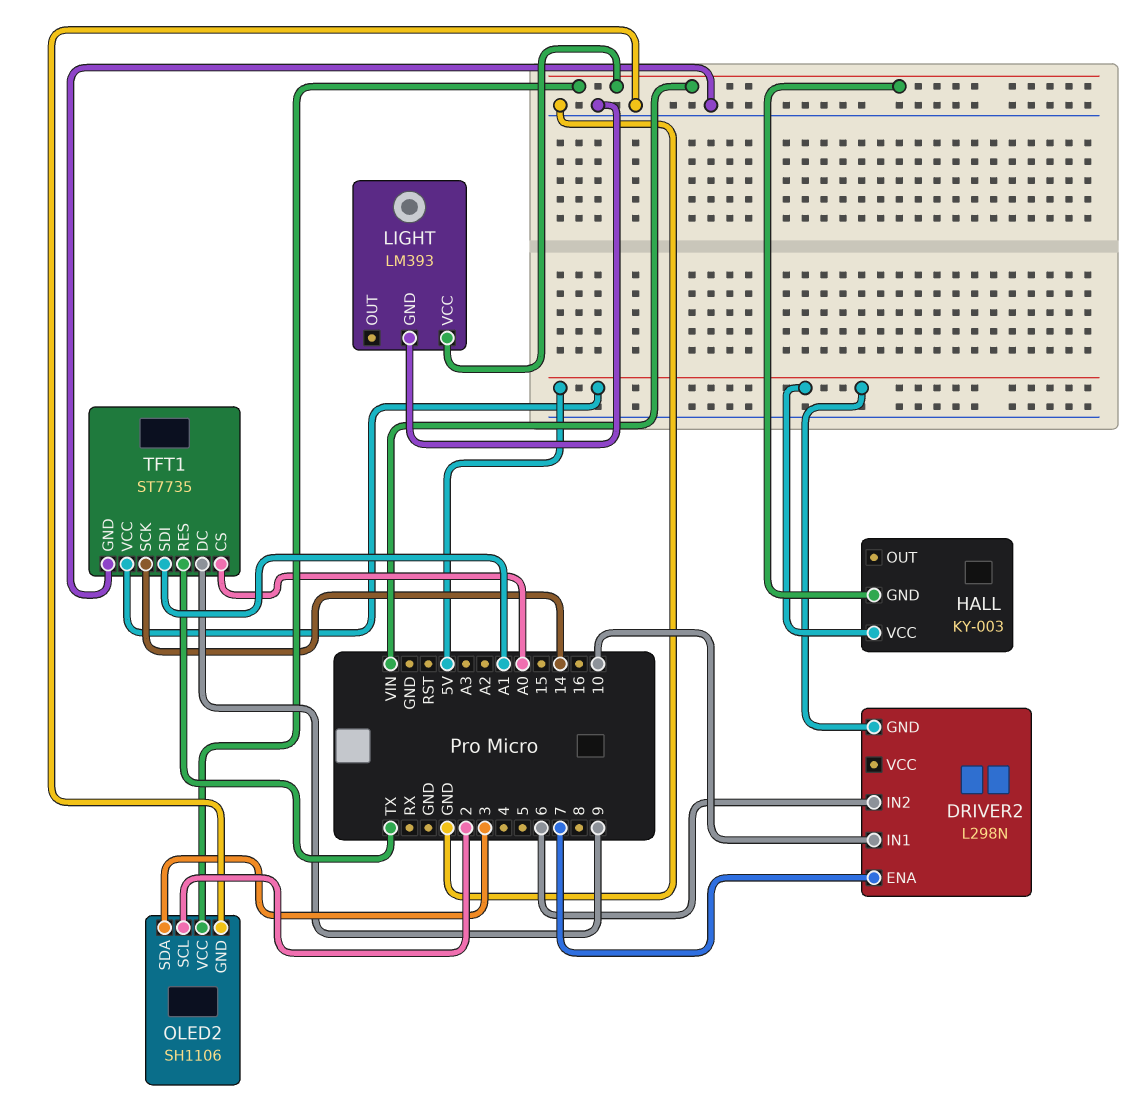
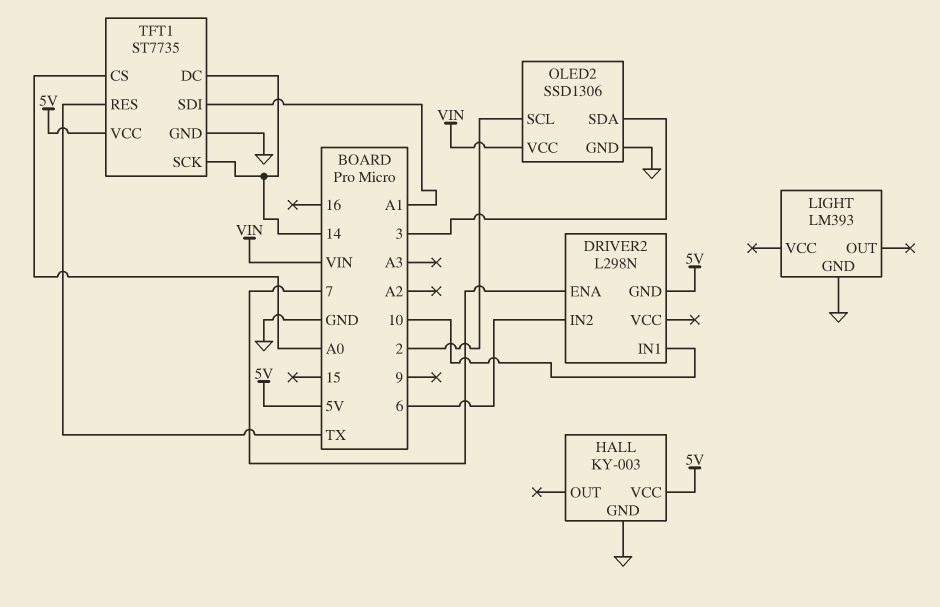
HALL pin GND: VIN -> GND
LIGHT pin VCC: VIN -> none
OLED2: SH1106 -> SSD1306
TFT1 pin DC: 9 -> 14

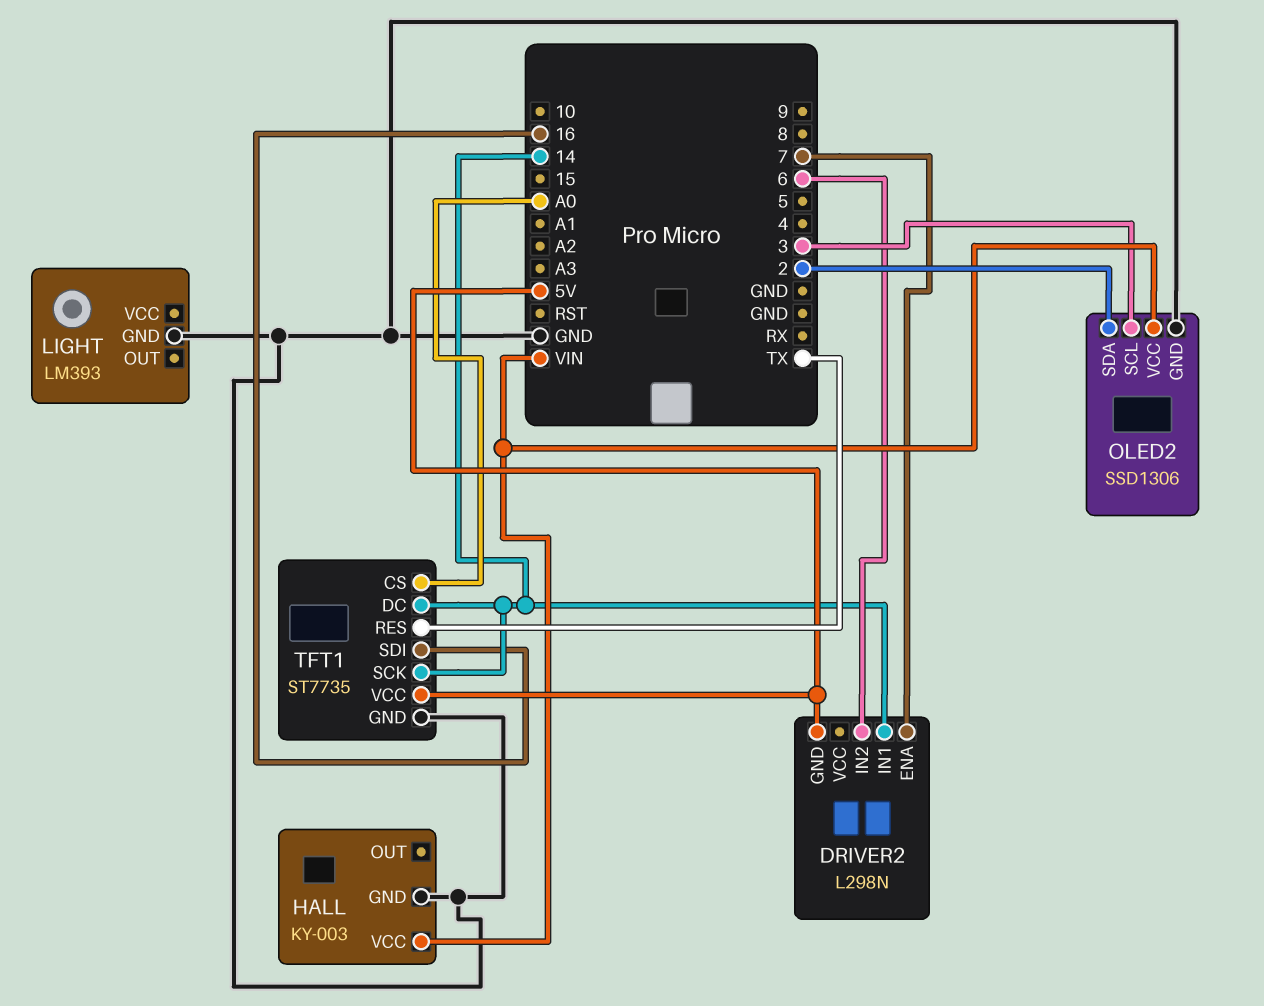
DRIVER2 pin IN1: 10 -> 14
HALL pin VCC: 5V -> VIN
OLED2 pin SCL: 2 -> 3
OLED2 pin SDA: 3 -> 2
TFT1 pin SDI: A1 -> 16

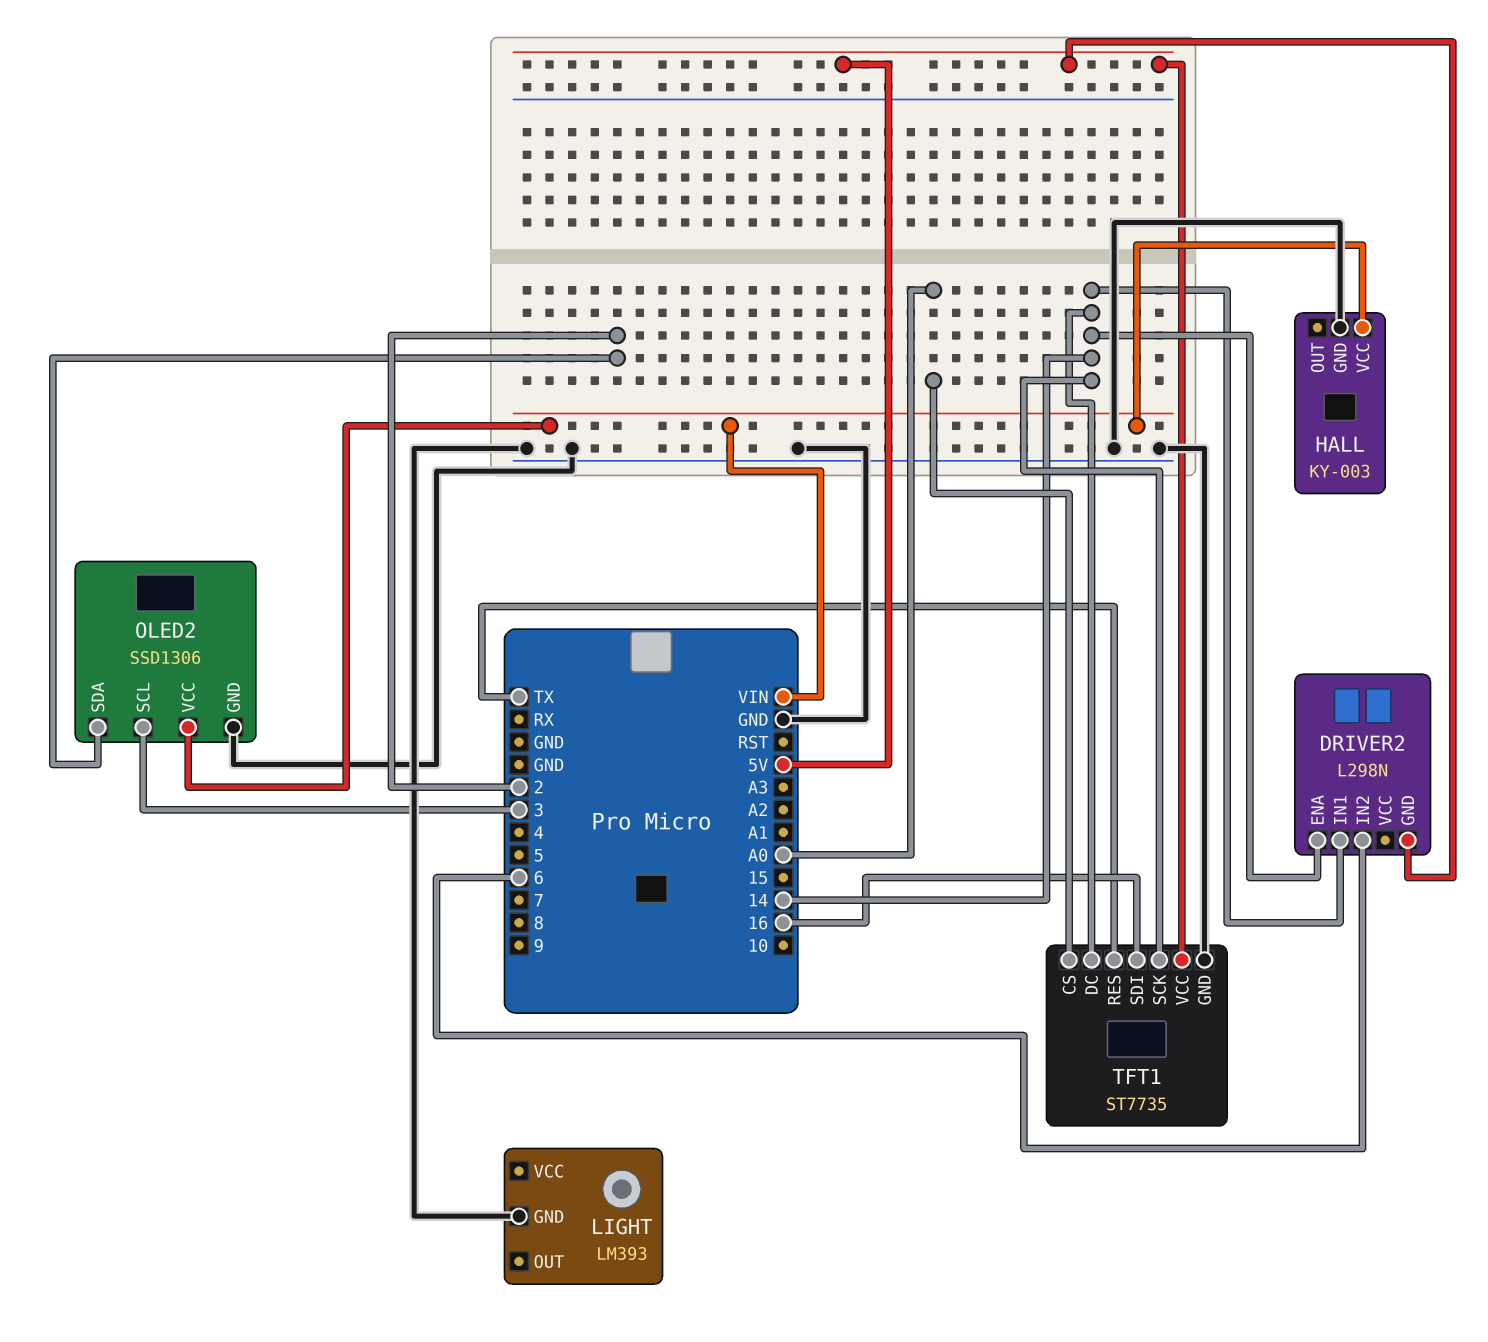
DRIVER2 pin ENA: 7 -> 14

